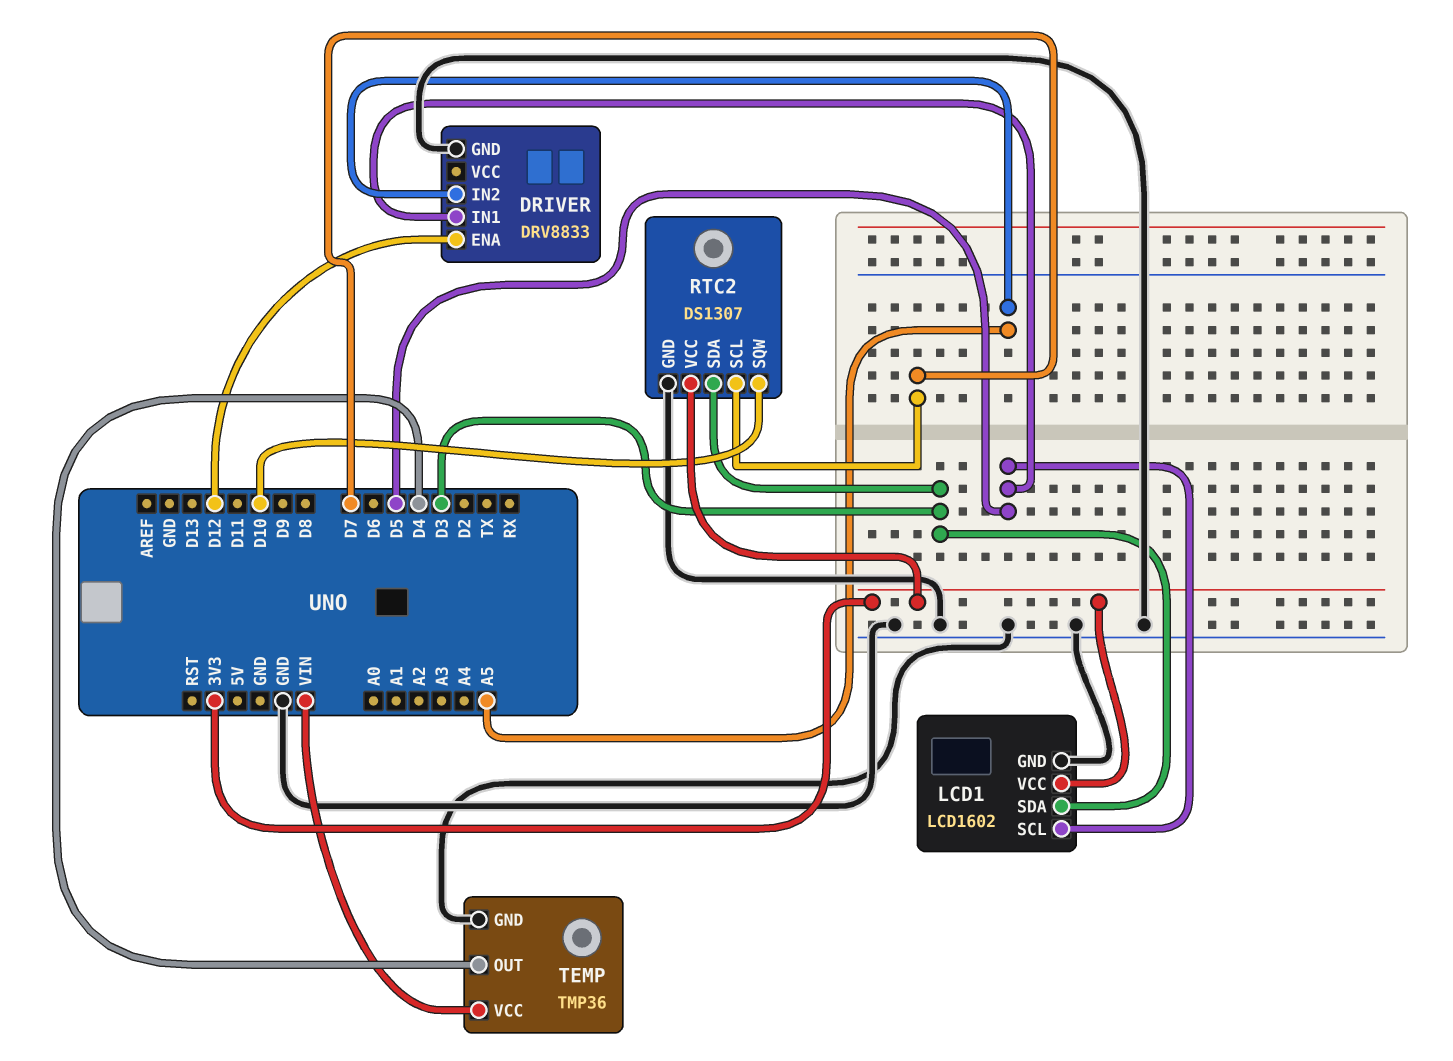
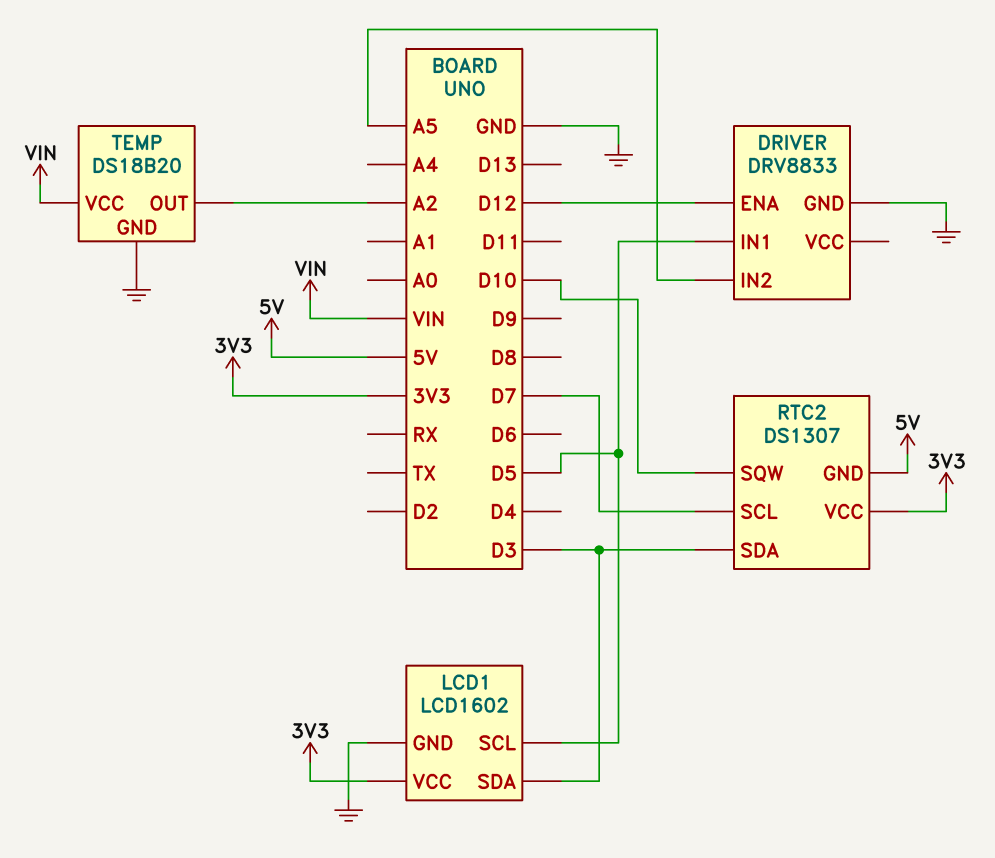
RTC2 pin GND: GND -> 5V
TEMP: TMP36 -> DS18B20
TEMP pin OUT: D4 -> A2

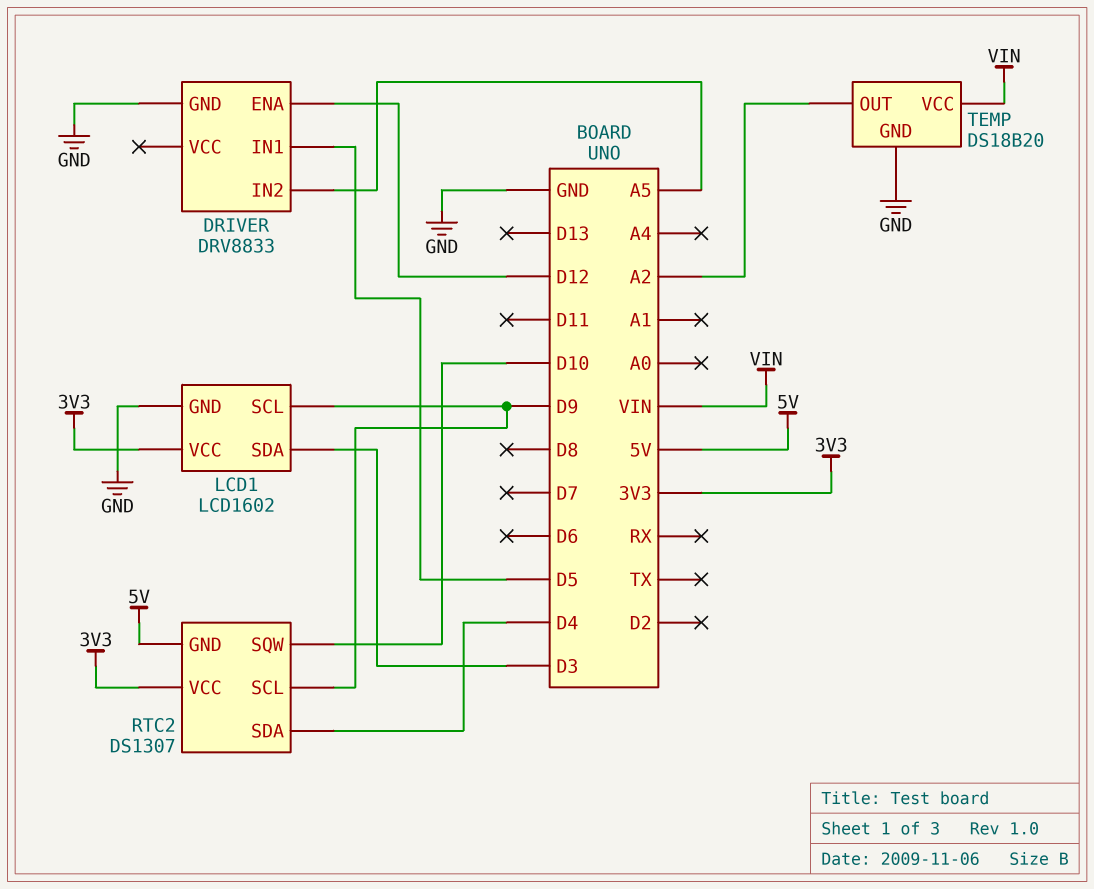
LCD1 pin SCL: D5 -> D9
RTC2 pin SCL: D7 -> D9
RTC2 pin SDA: D3 -> D4

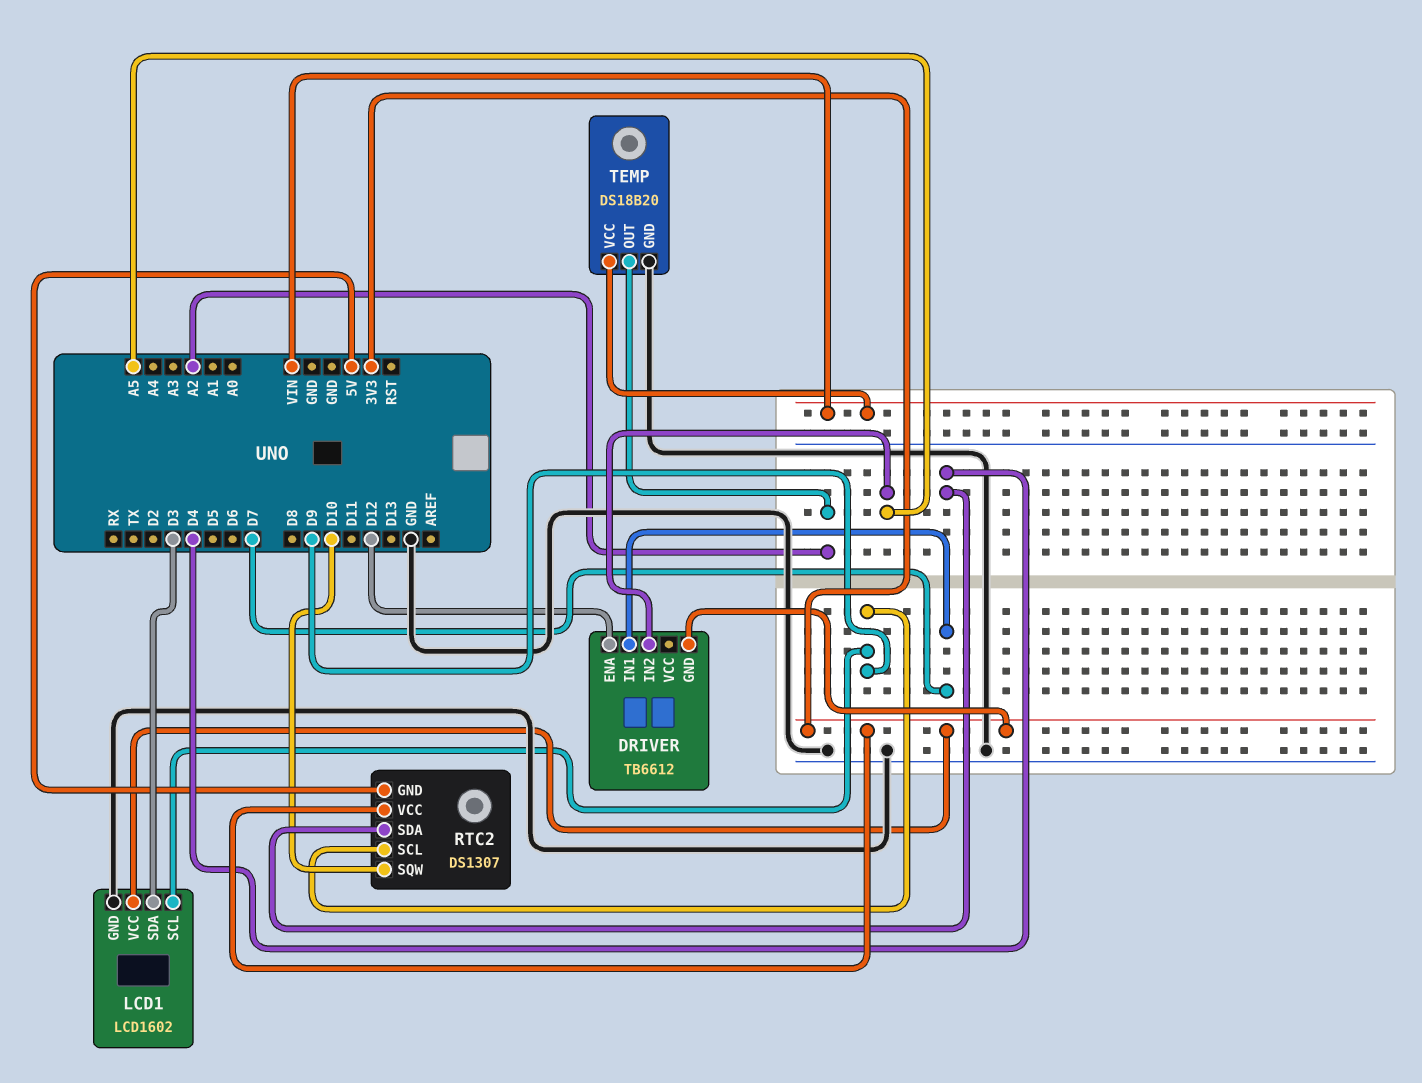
DRIVER: DRV8833 -> TB6612
DRIVER pin GND: GND -> 3V3
DRIVER pin IN1: D5 -> D7

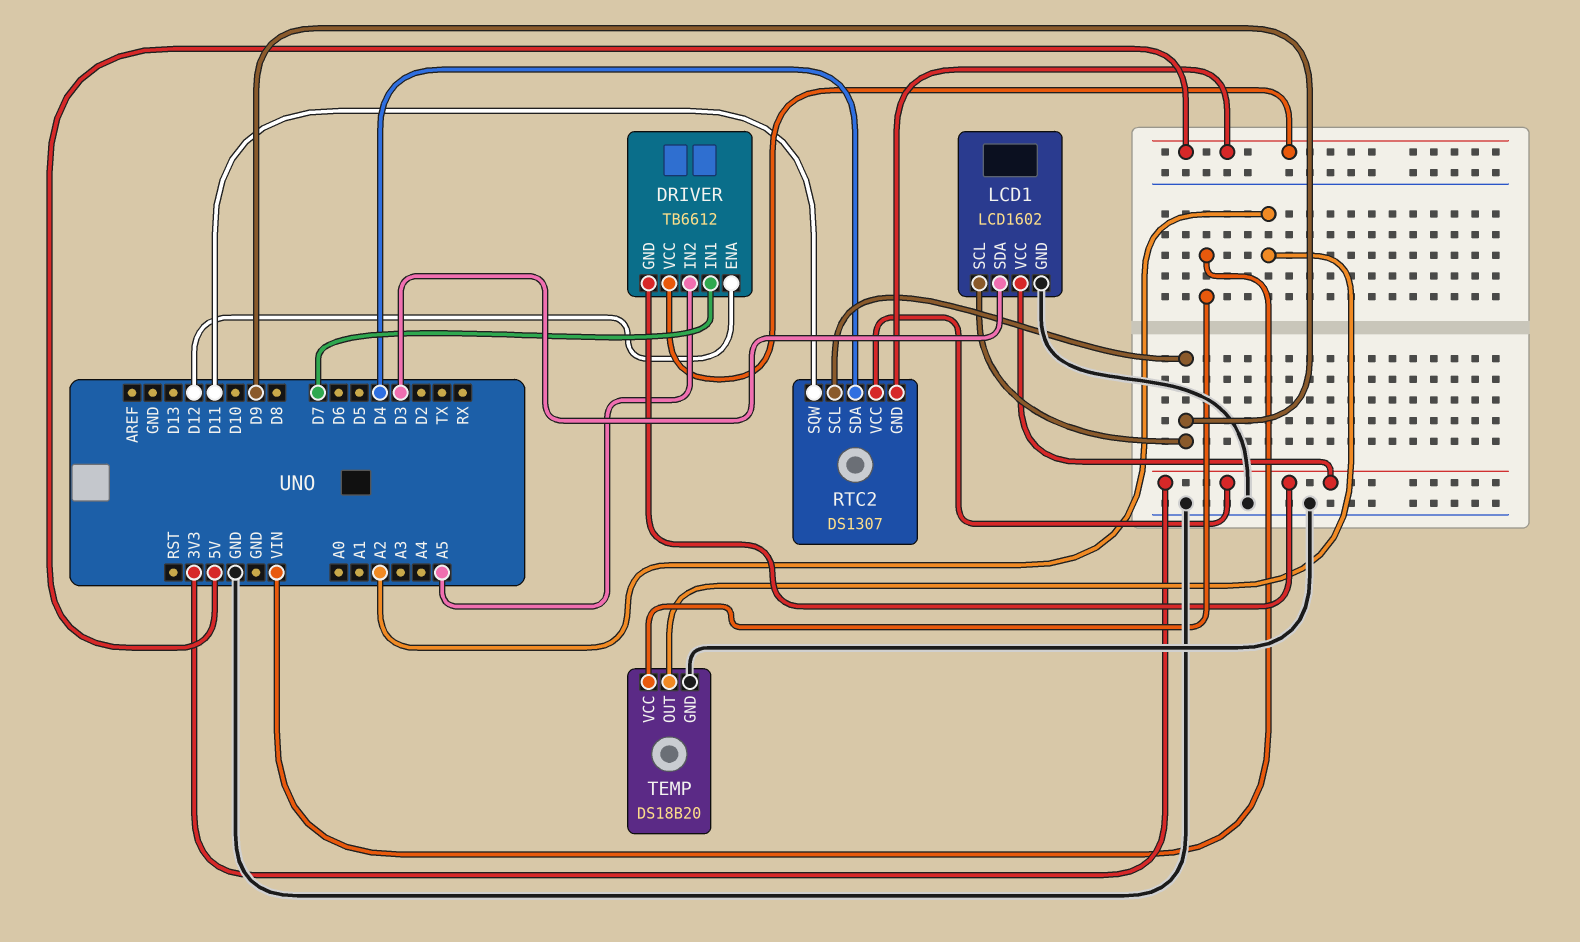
DRIVER pin VCC: none -> 5V
RTC2 pin SQW: D10 -> D11

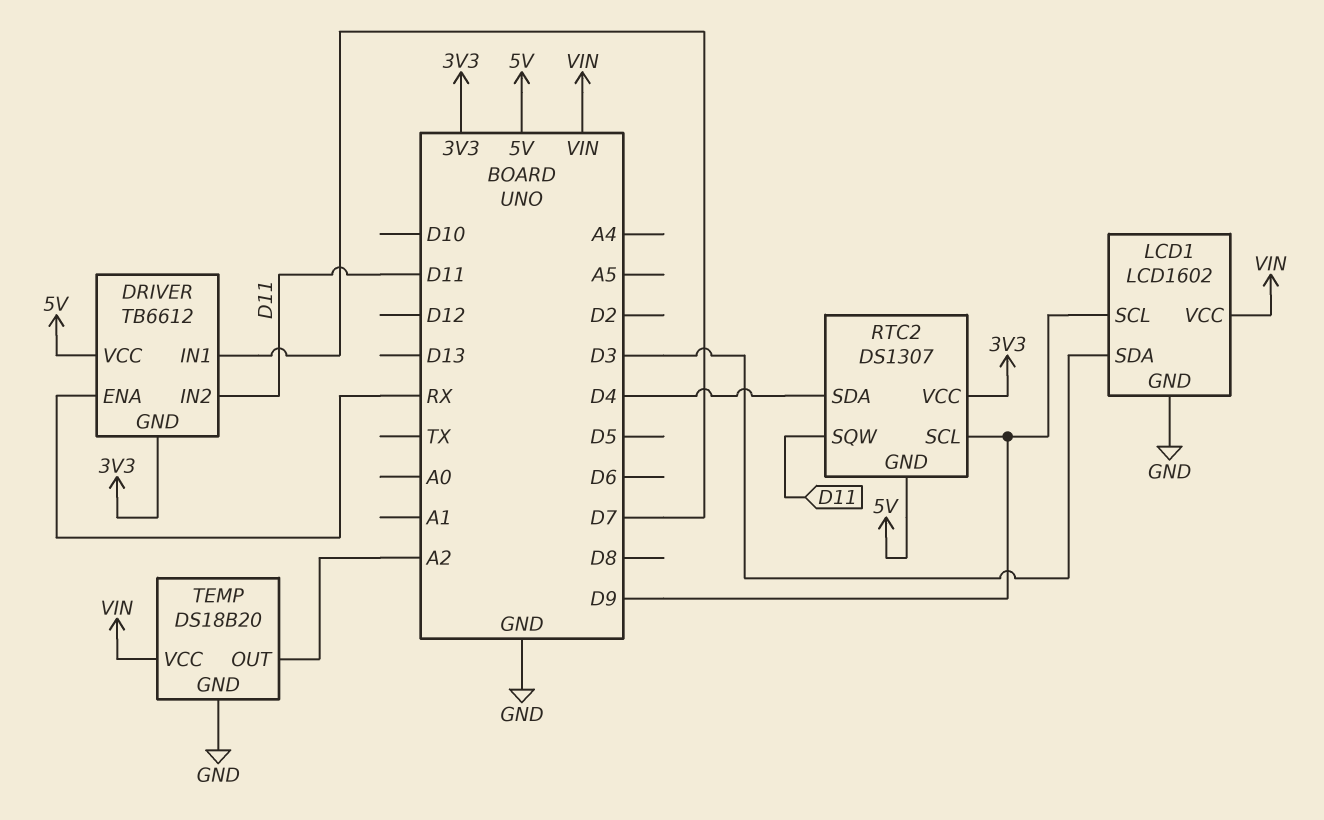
DRIVER pin ENA: D12 -> RX
DRIVER pin IN2: A5 -> D11
LCD1 pin VCC: 3V3 -> VIN

